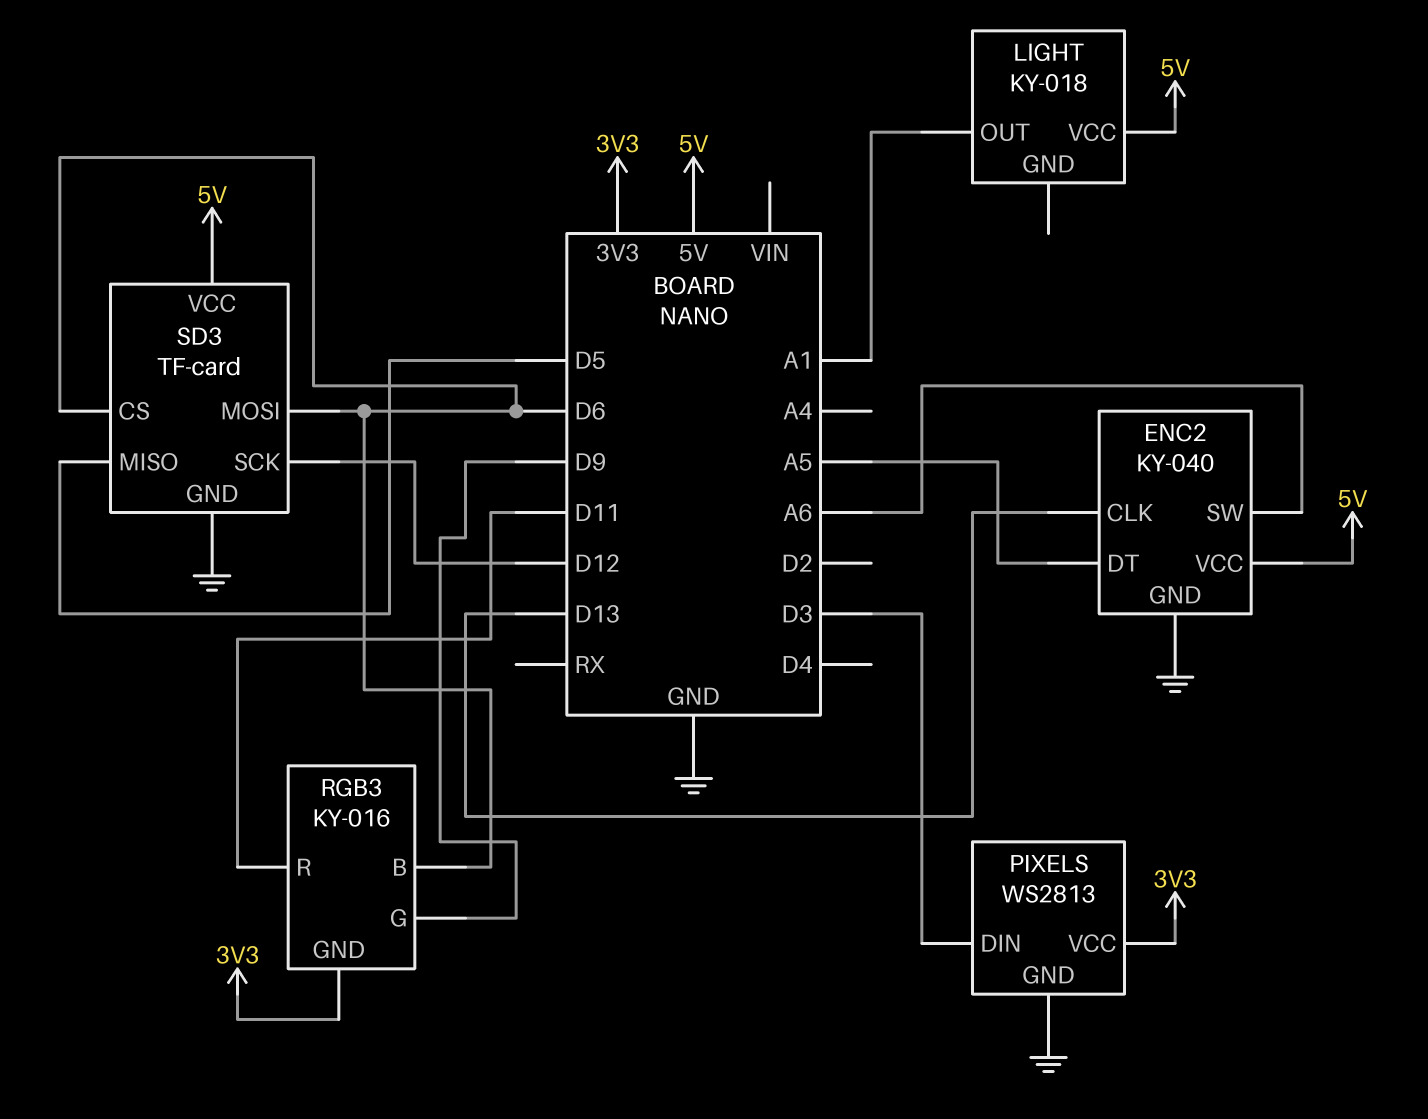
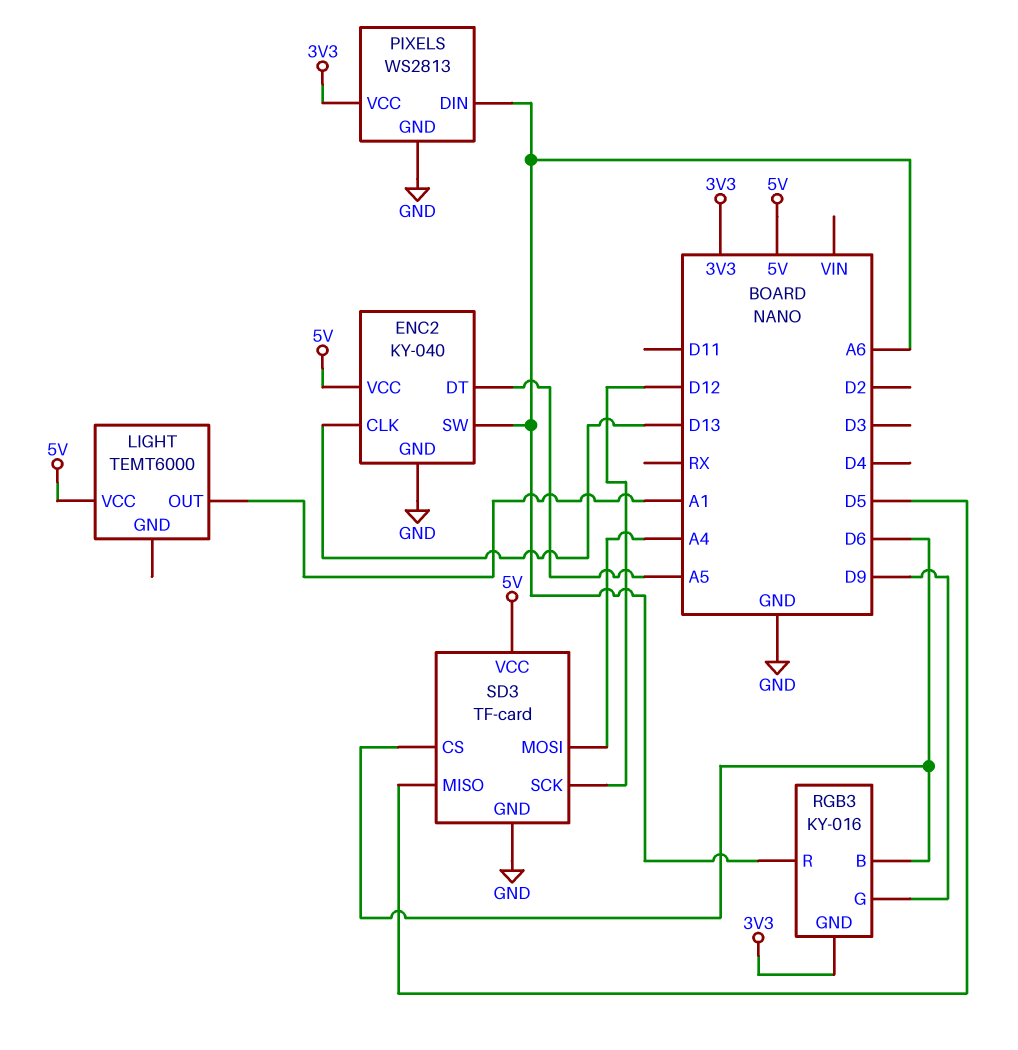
LIGHT: KY-018 -> TEMT6000
PIXELS pin DIN: D3 -> A6
RGB3 pin R: D11 -> A6
SD3 pin MOSI: D6 -> A4

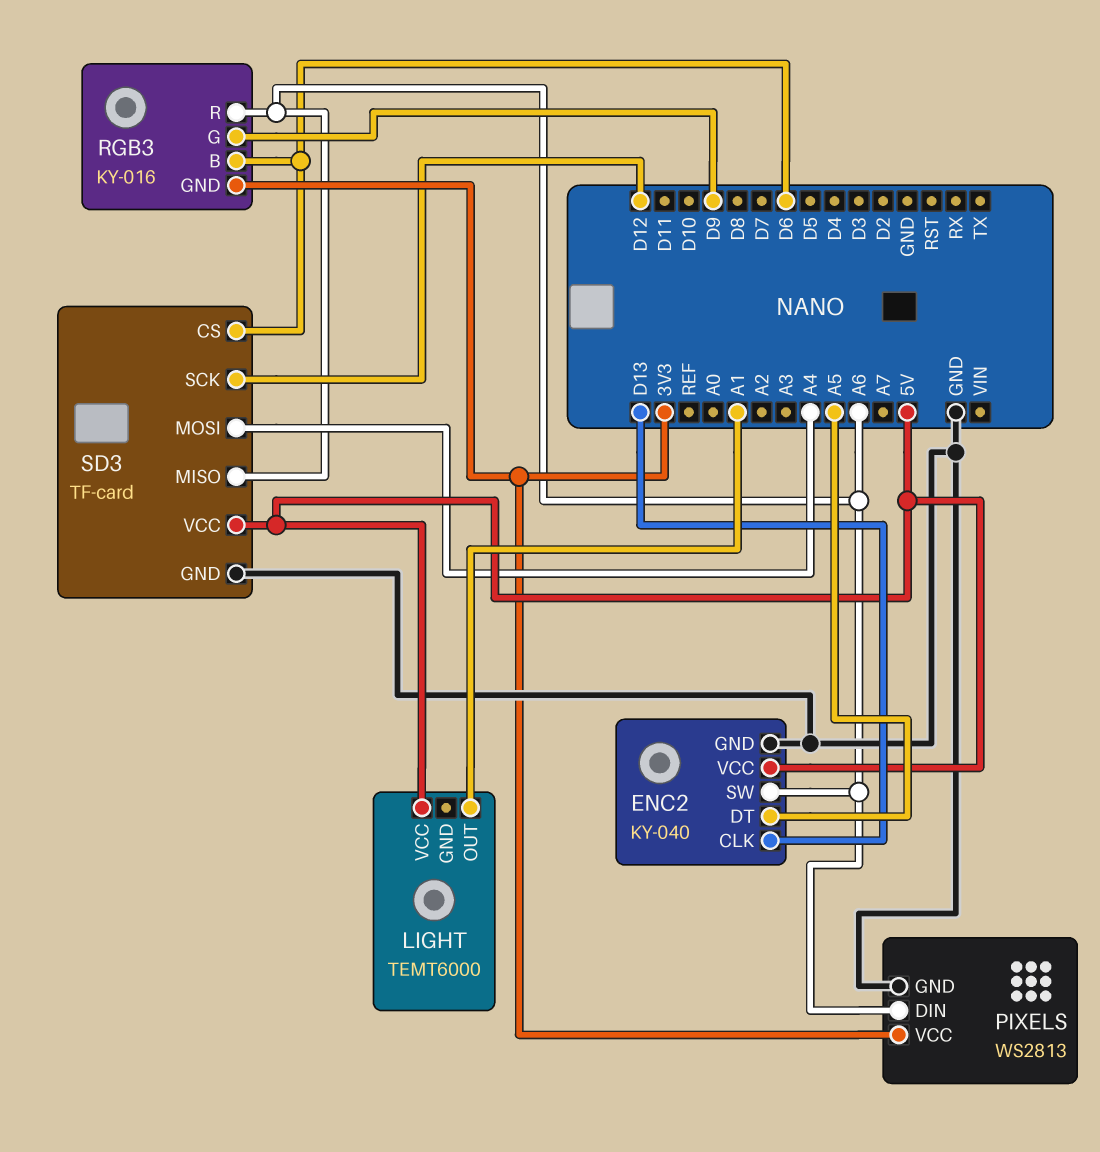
SD3 pin MISO: D5 -> A6

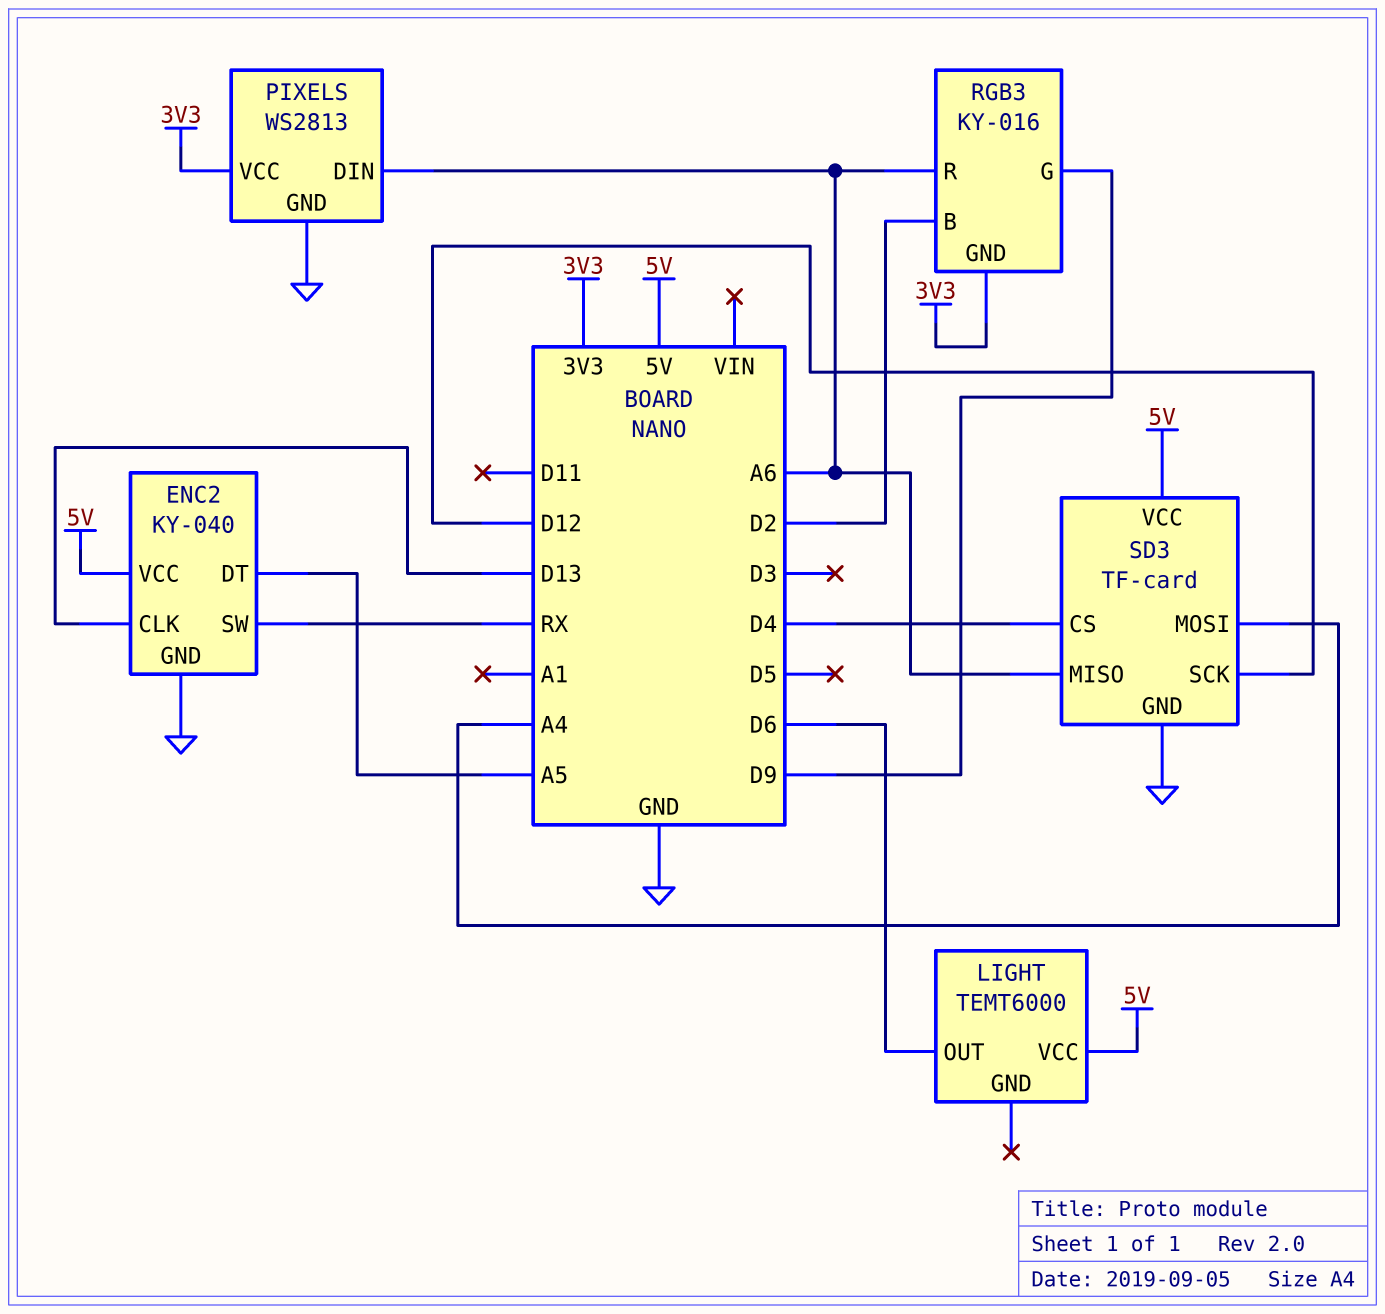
ENC2 pin SW: A6 -> RX
LIGHT pin OUT: A1 -> D6
RGB3 pin B: D6 -> D2
SD3 pin CS: D6 -> D4

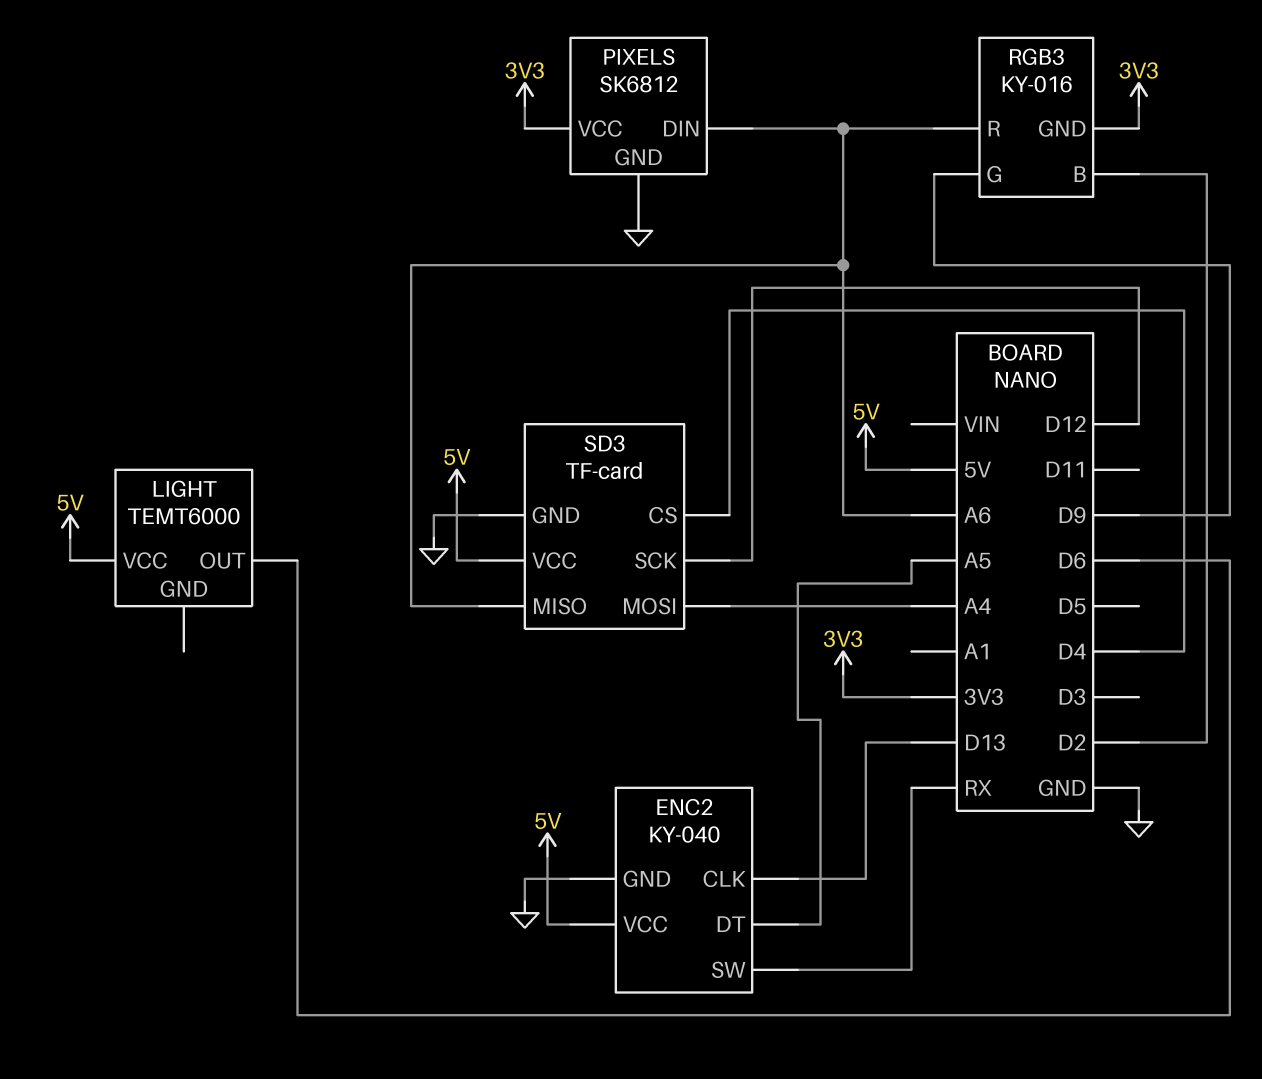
PIXELS: WS2813 -> SK6812

